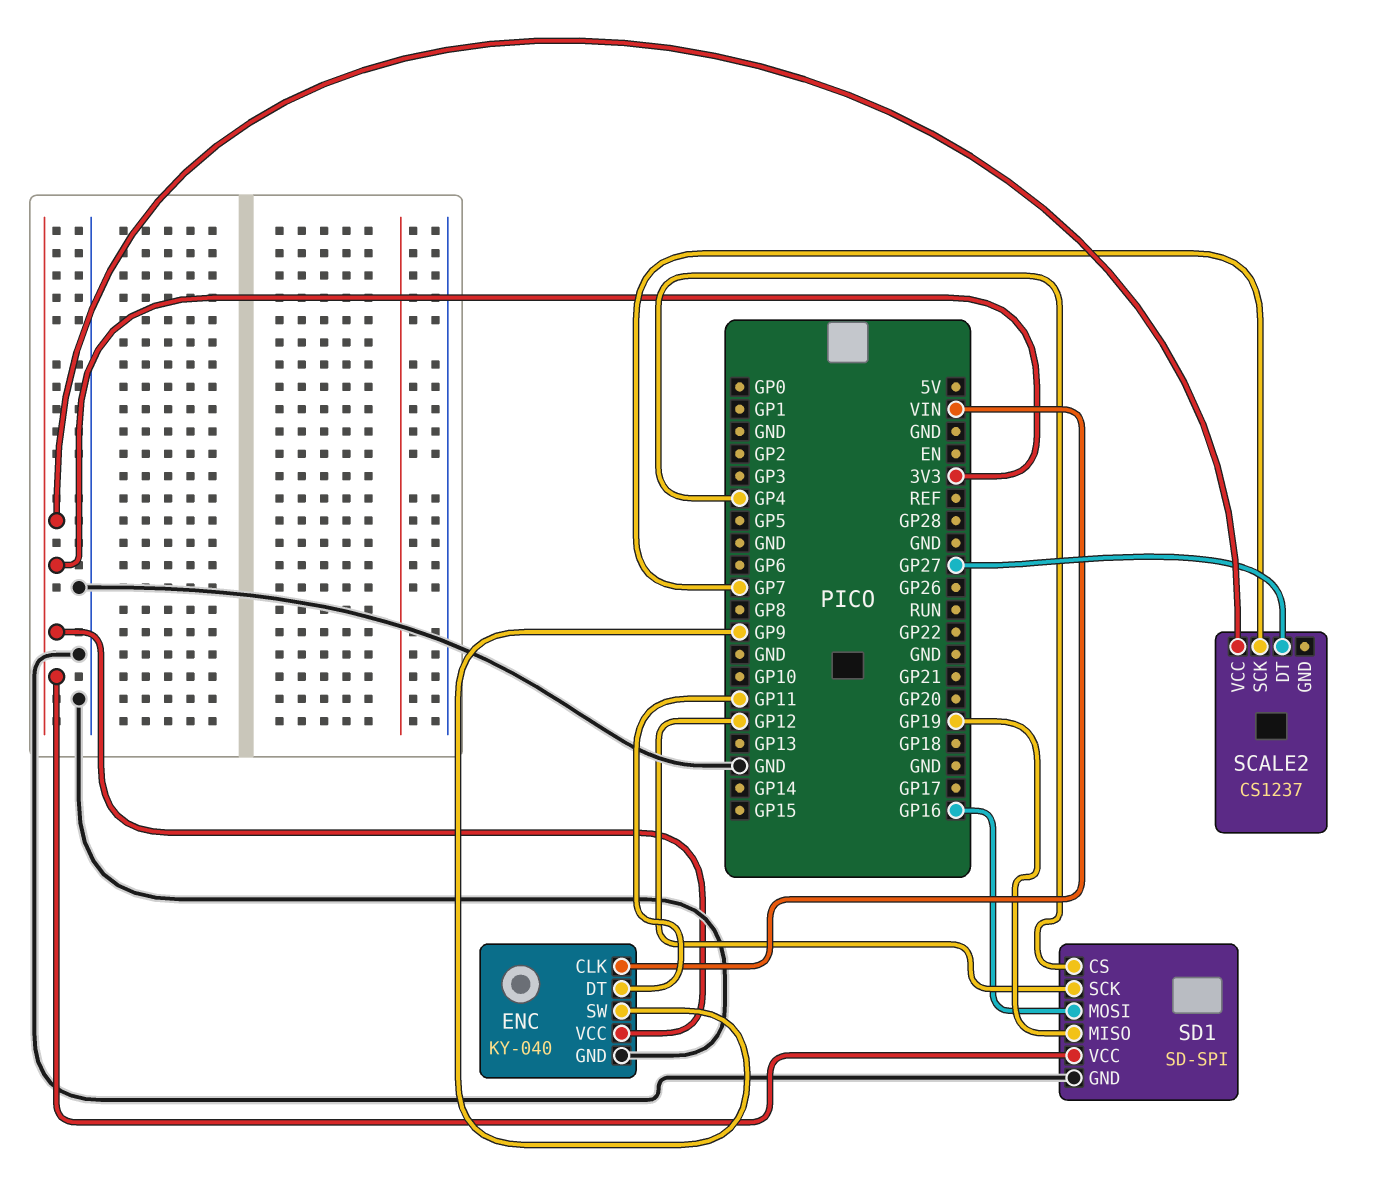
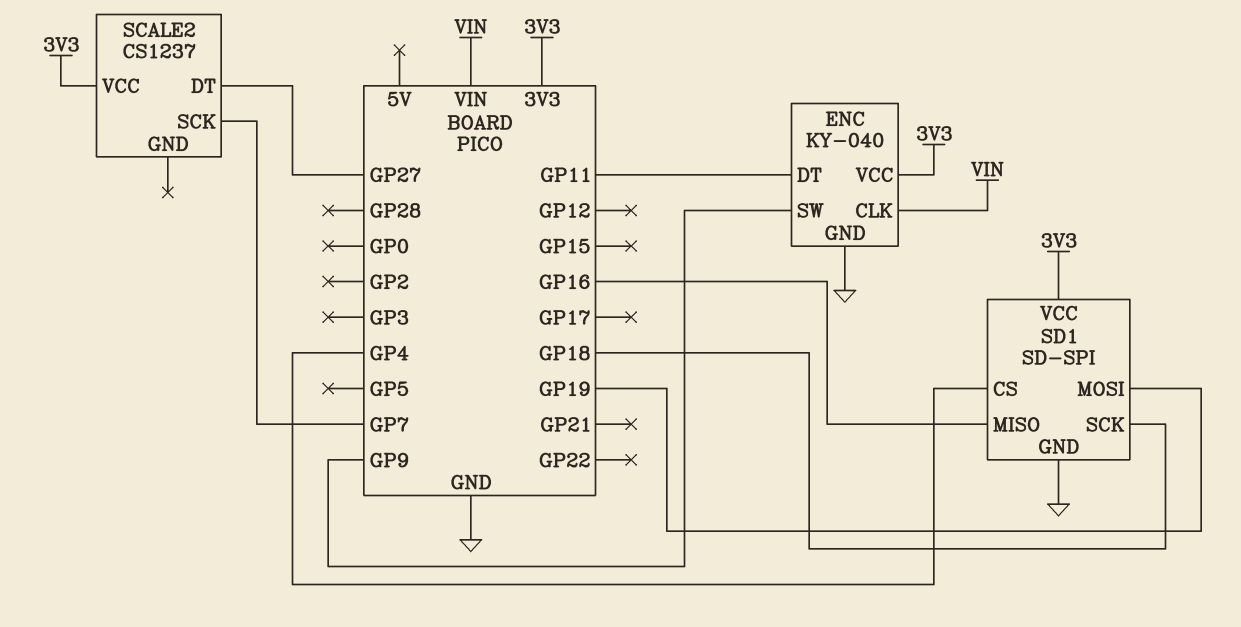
SD1 pin MISO: GP19 -> GP16
SD1 pin MOSI: GP16 -> GP19
SD1 pin SCK: GP12 -> GP18

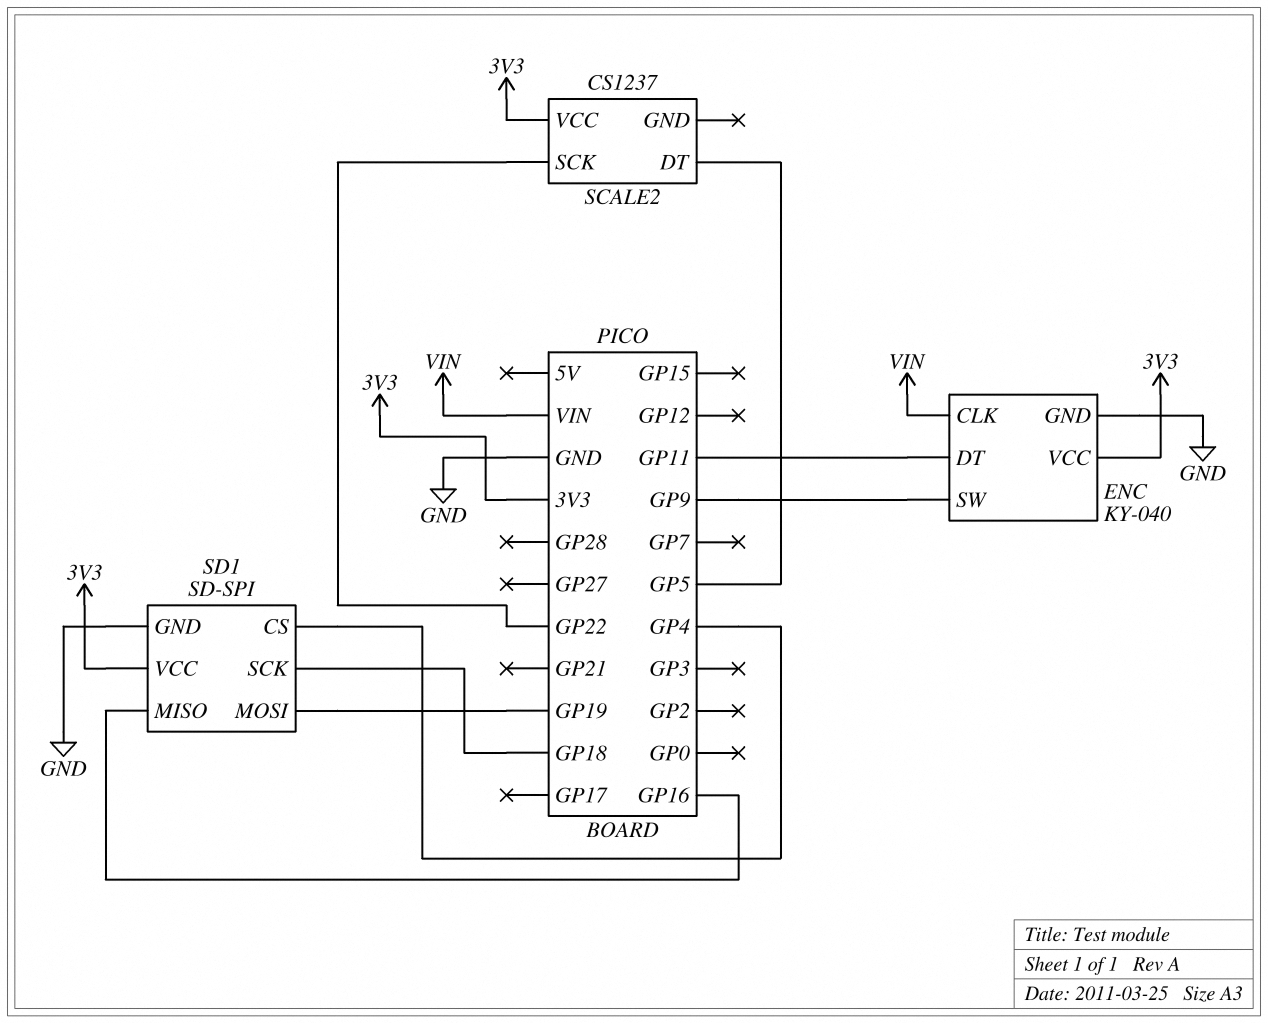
SCALE2 pin DT: GP27 -> GP5
SCALE2 pin SCK: GP7 -> GP22

